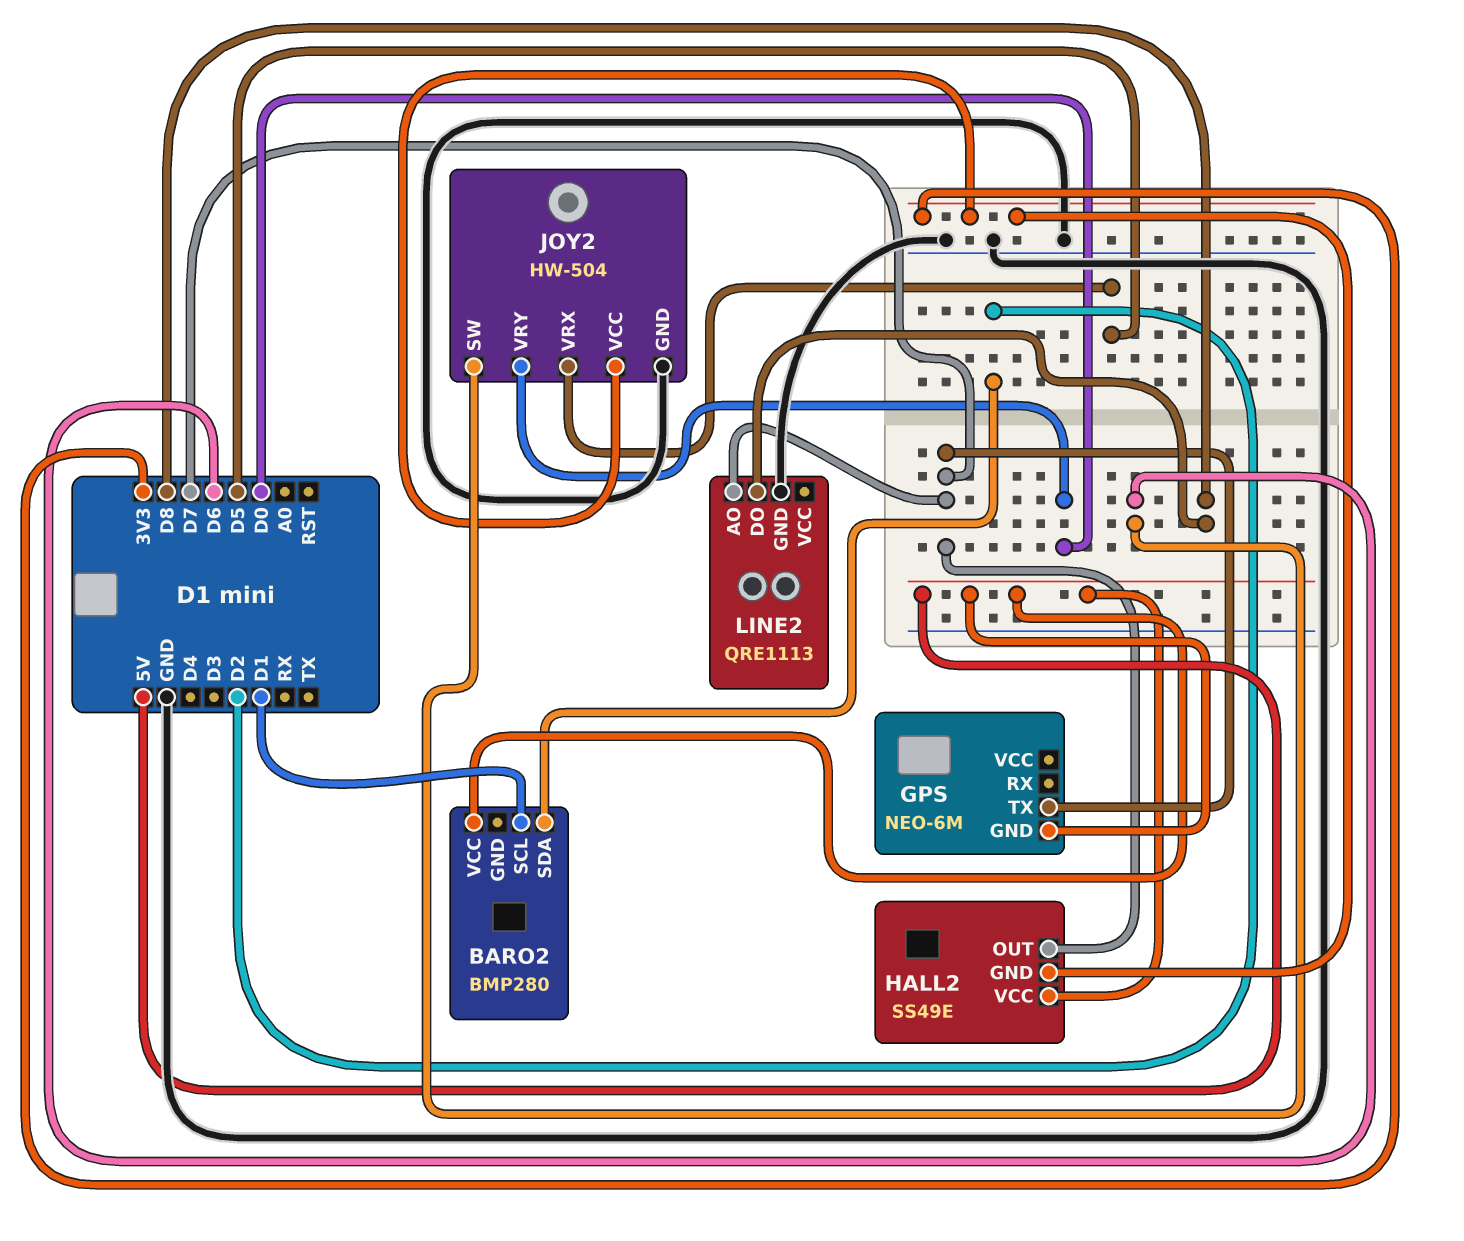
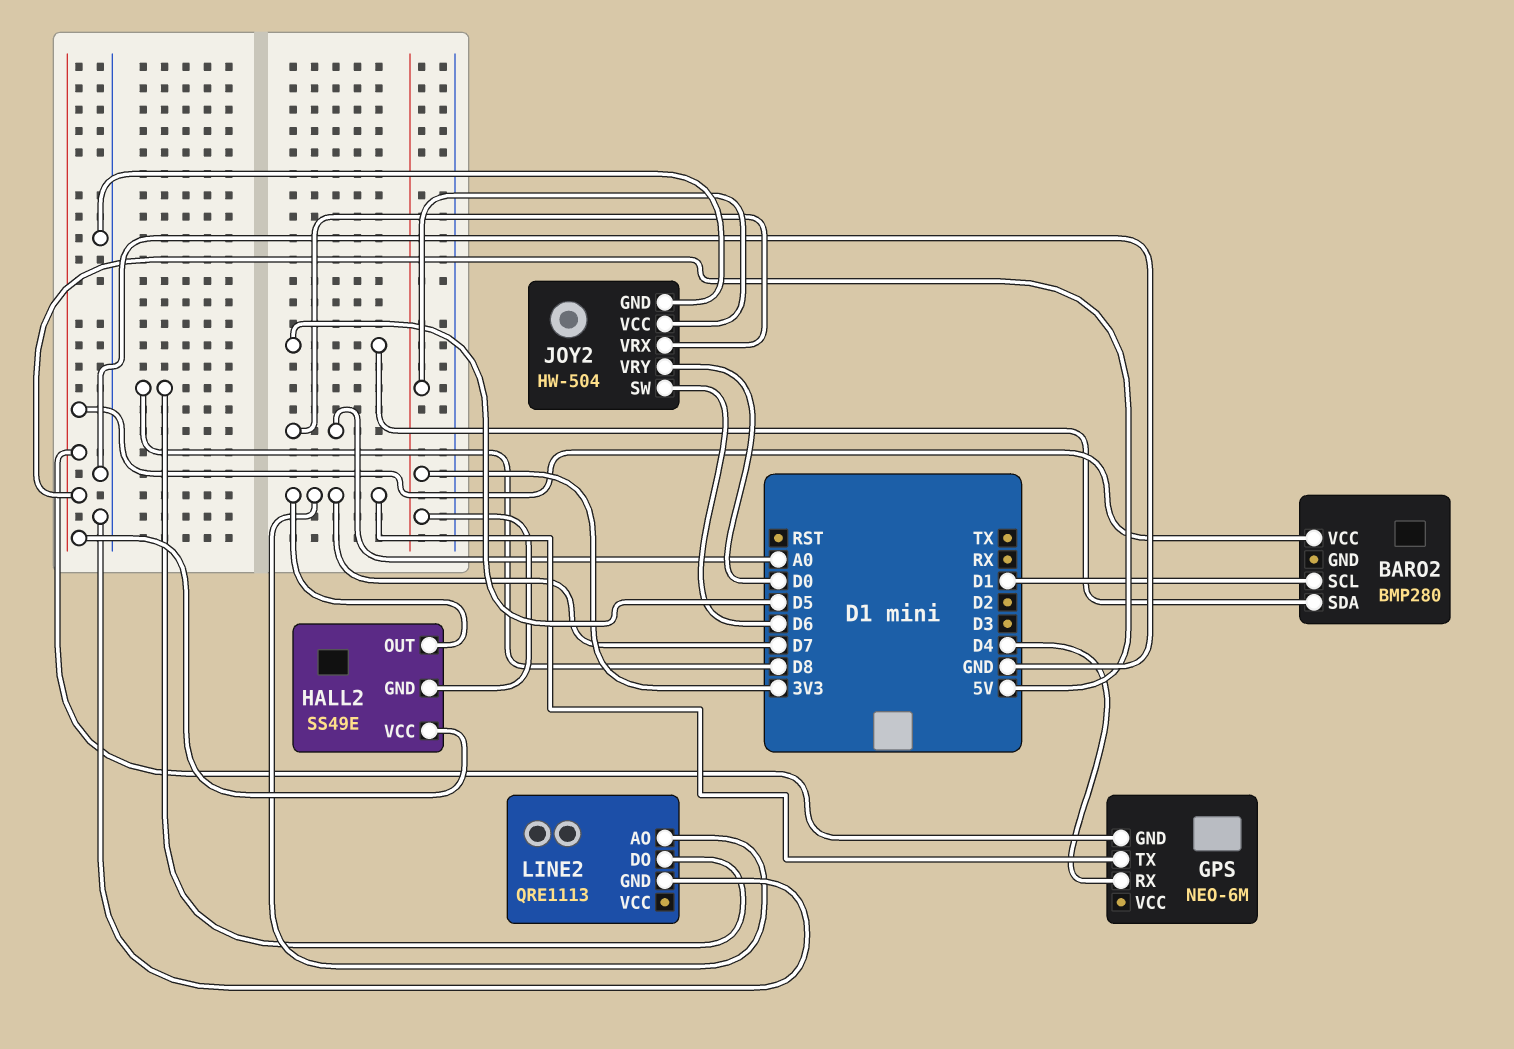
BARO2 pin SDA: D2 -> D5
GPS pin RX: none -> D4
JOY2 pin VRX: D5 -> A0

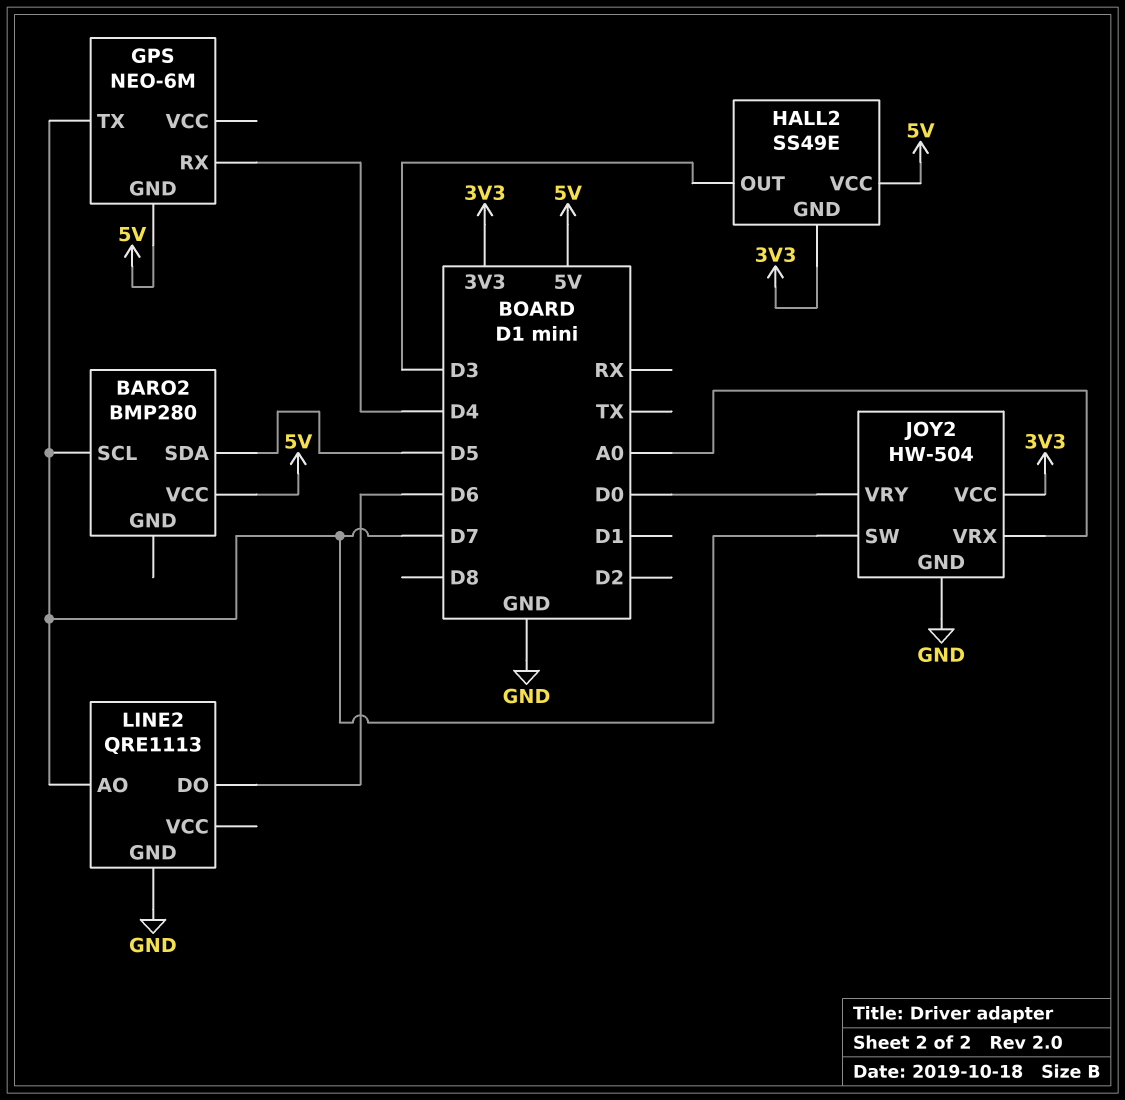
BARO2 pin SCL: D1 -> D7
HALL2 pin OUT: D7 -> D3
JOY2 pin SW: D6 -> D7
LINE2 pin DO: D8 -> D6

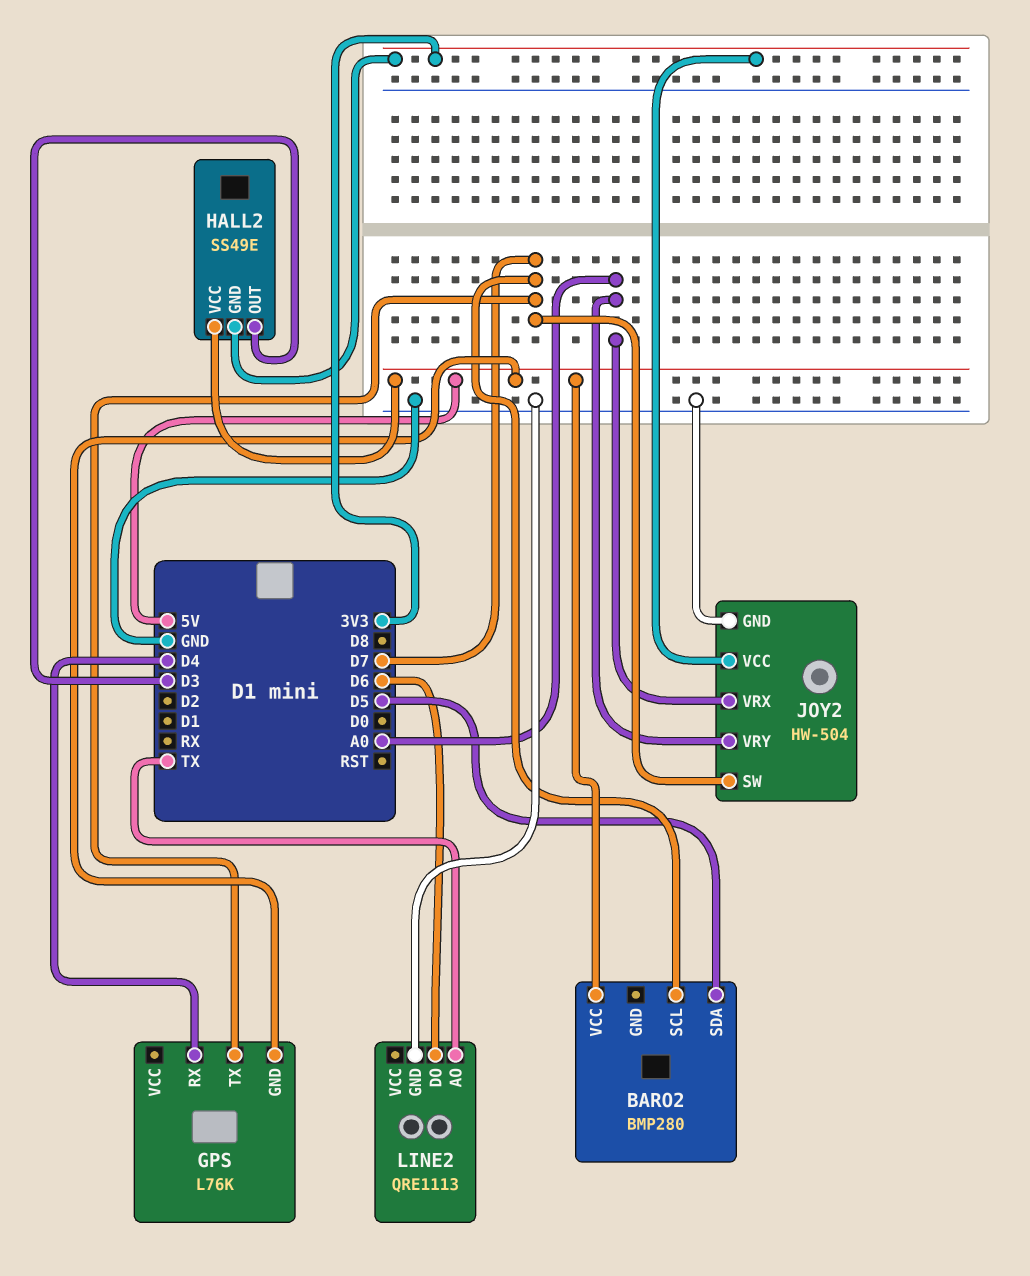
GPS: NEO-6M -> L76K
JOY2 pin VRY: D0 -> A0
LINE2 pin AO: D7 -> TX

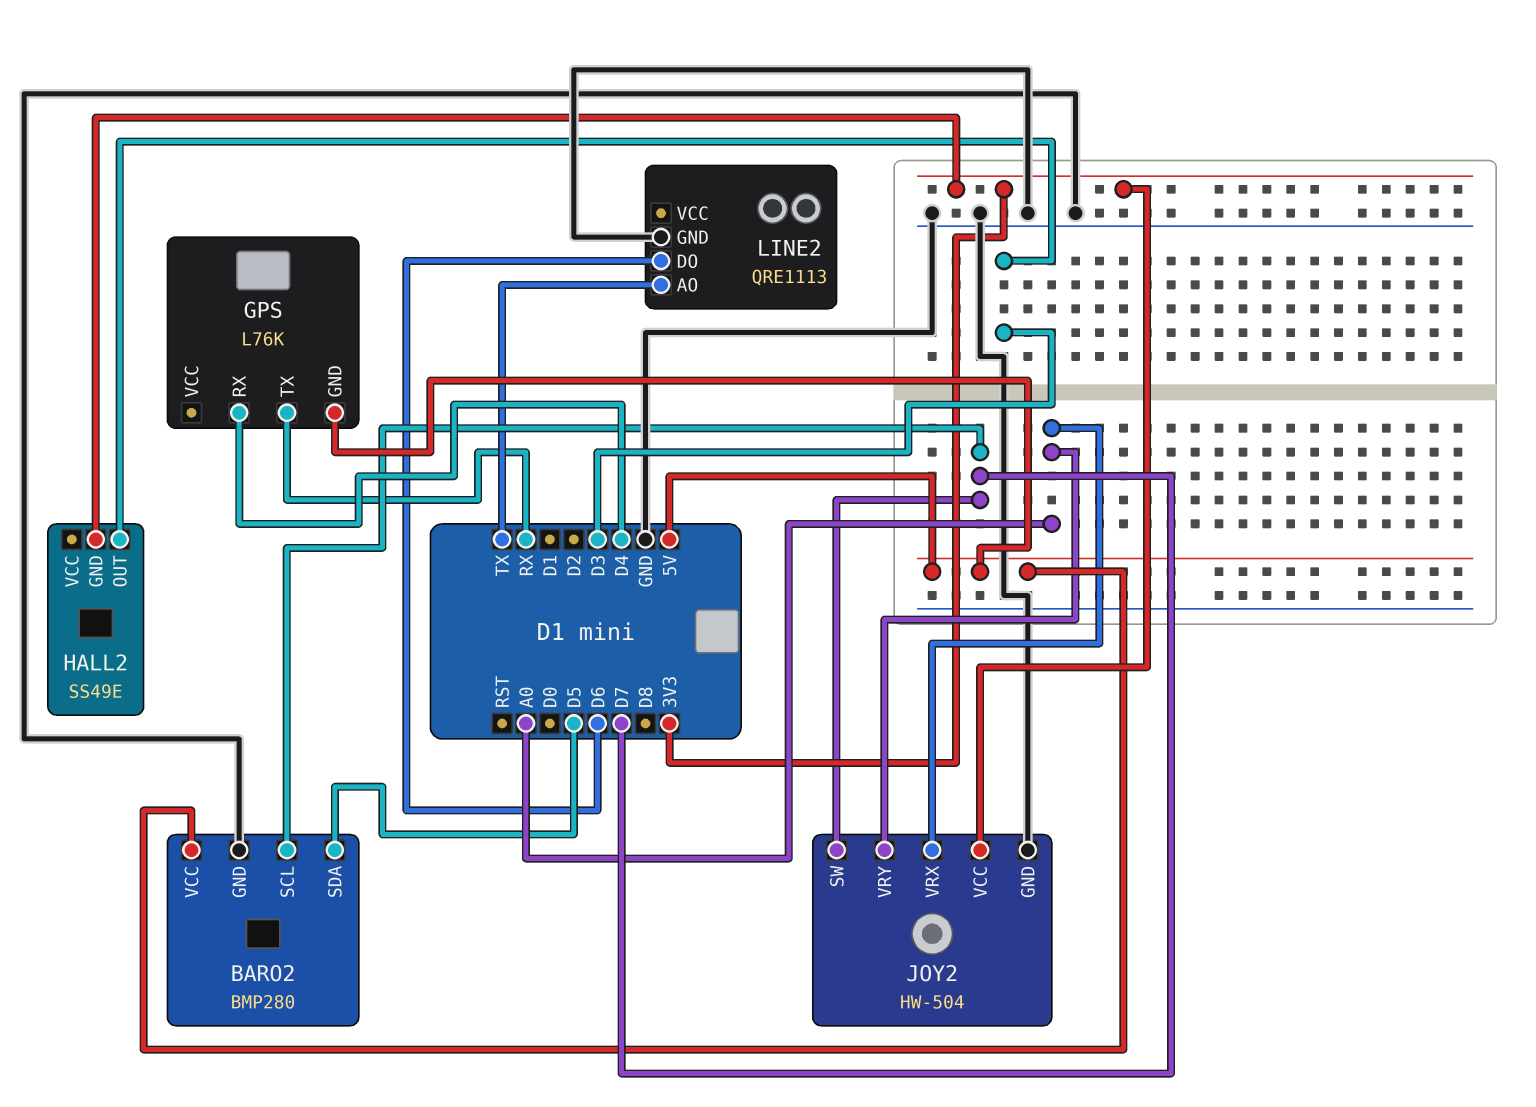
BARO2 pin GND: none -> GND
GPS pin TX: D7 -> RX
HALL2 pin VCC: 5V -> none

